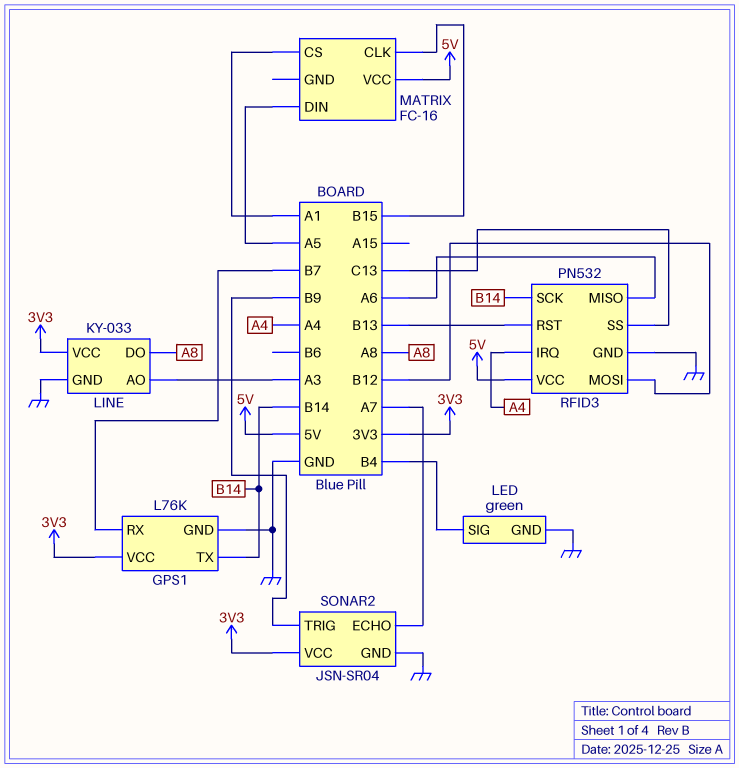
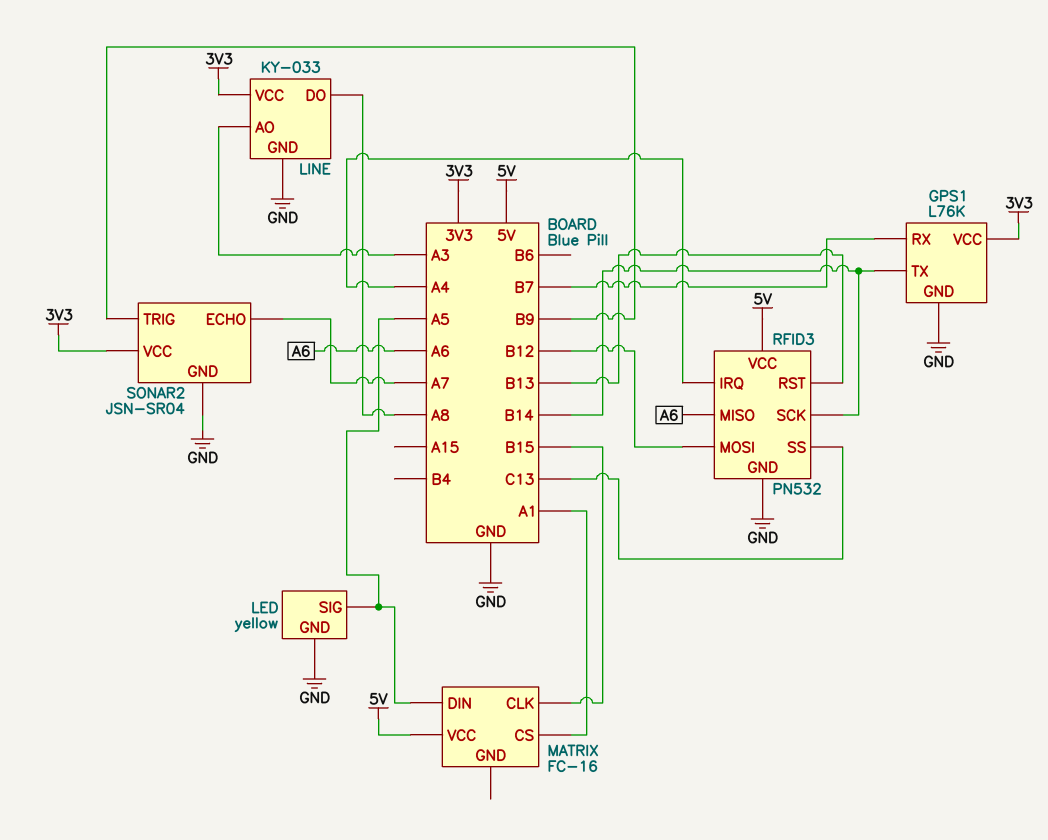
LED: green -> yellow
LED pin SIG: B4 -> A5

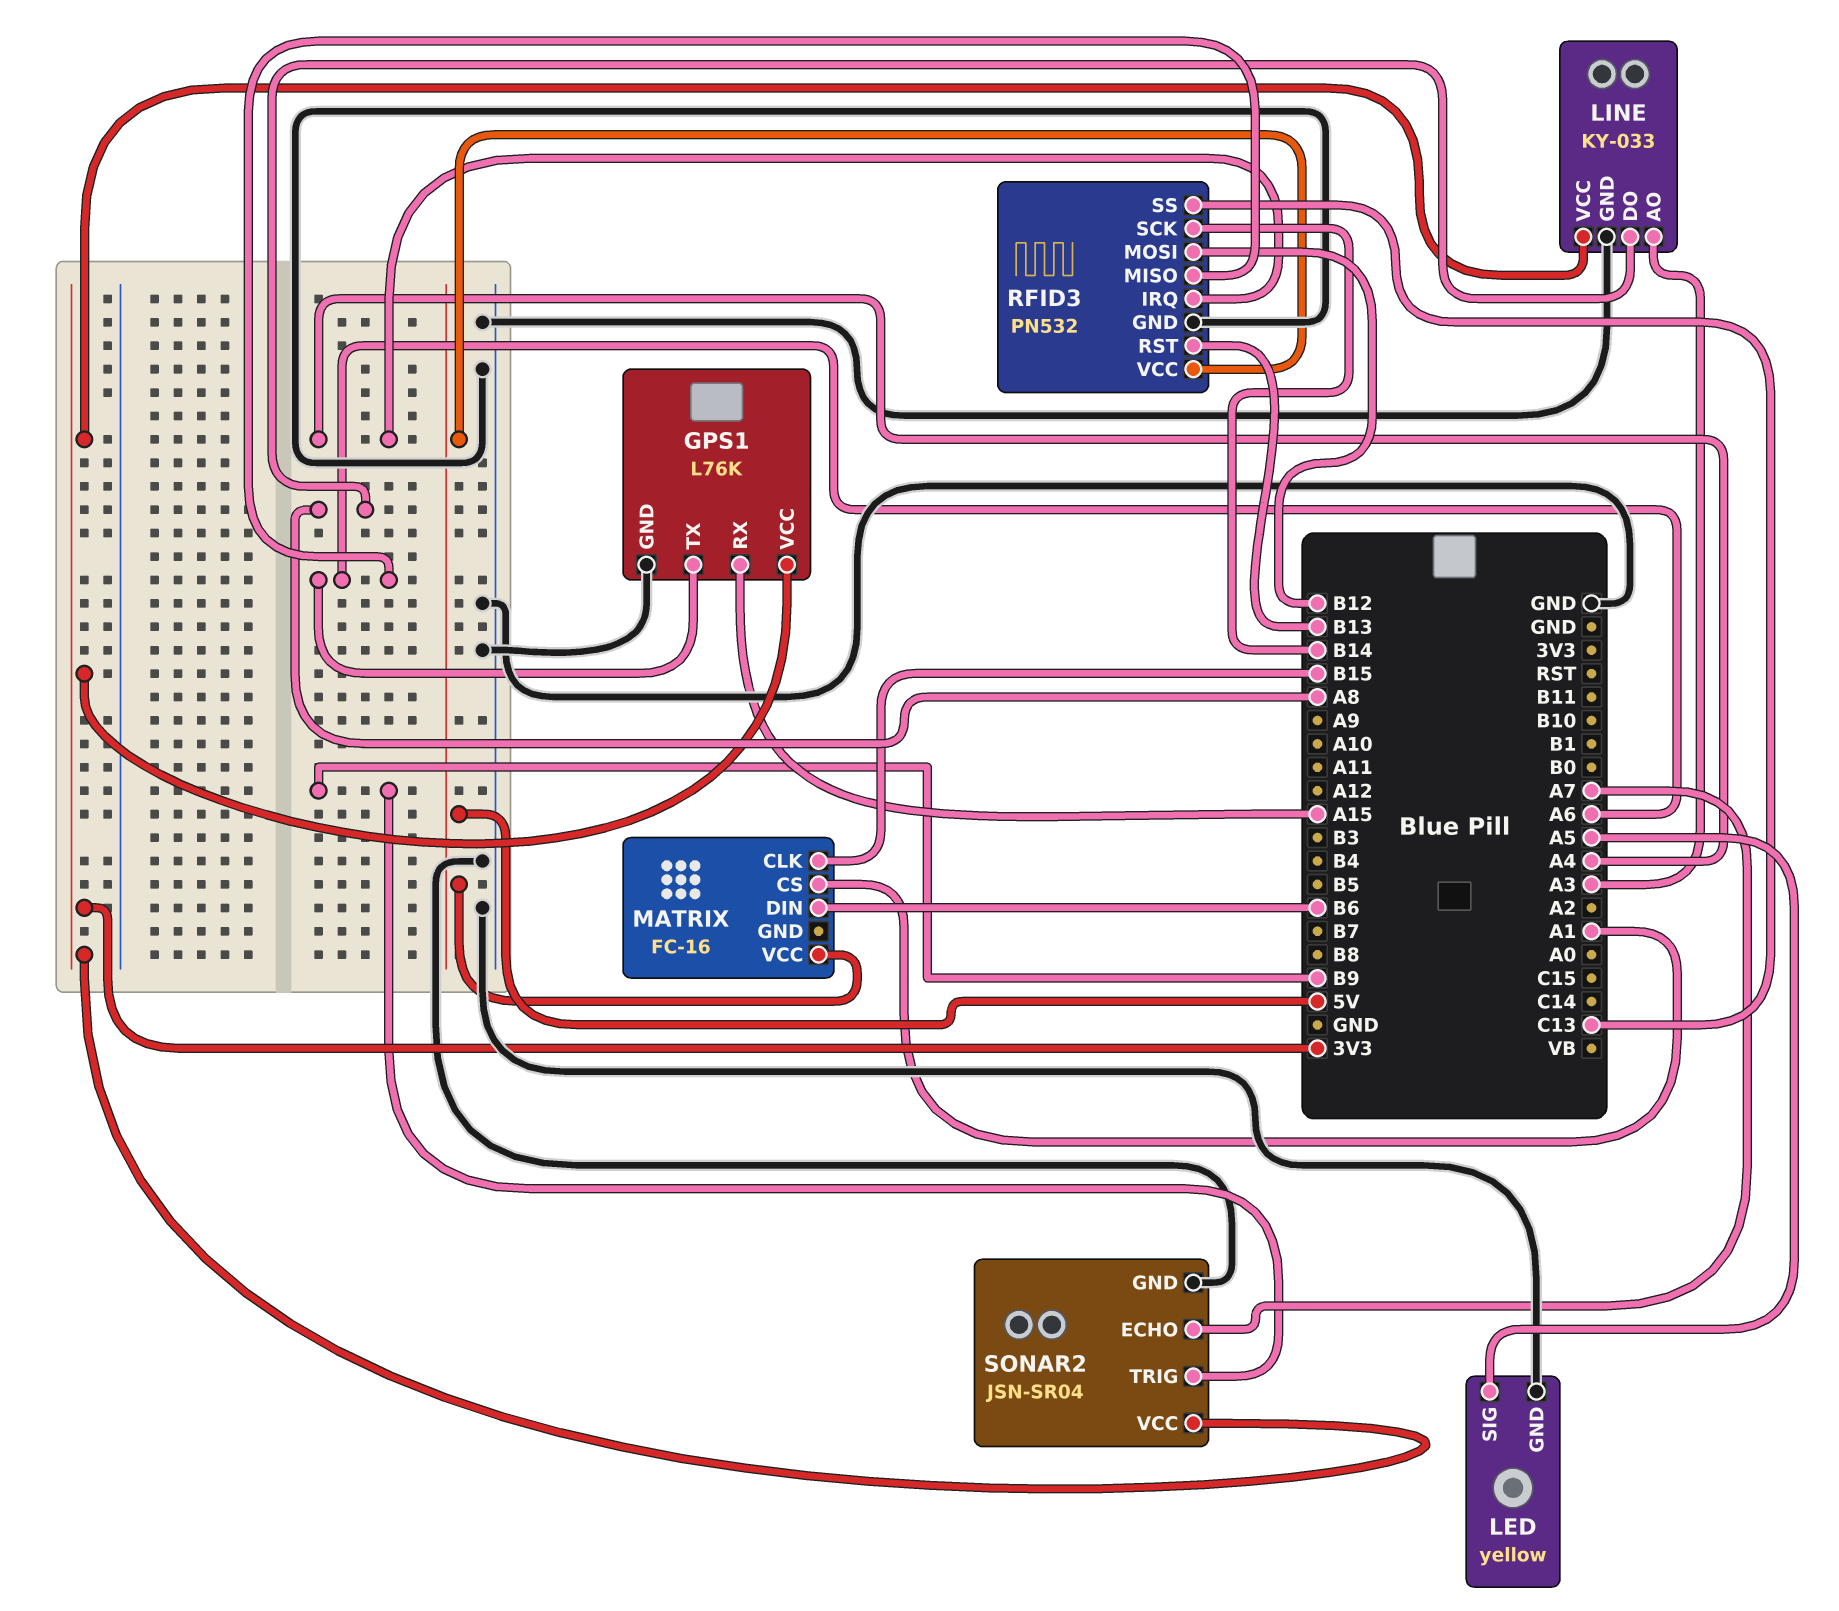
GPS1 pin RX: B7 -> A15
GPS1 pin TX: B14 -> A6
MATRIX pin DIN: A5 -> B6

